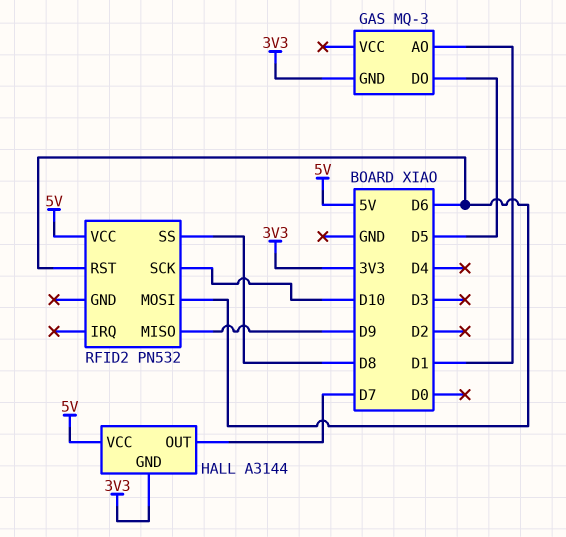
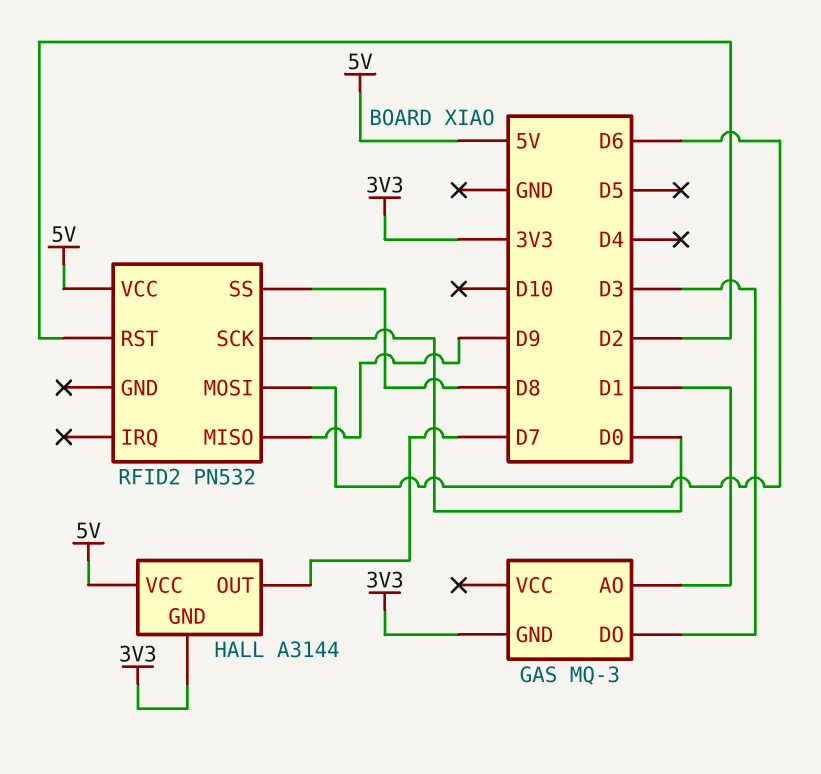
GAS pin DO: D5 -> D3
RFID2 pin RST: D6 -> D2
RFID2 pin SCK: D10 -> D0

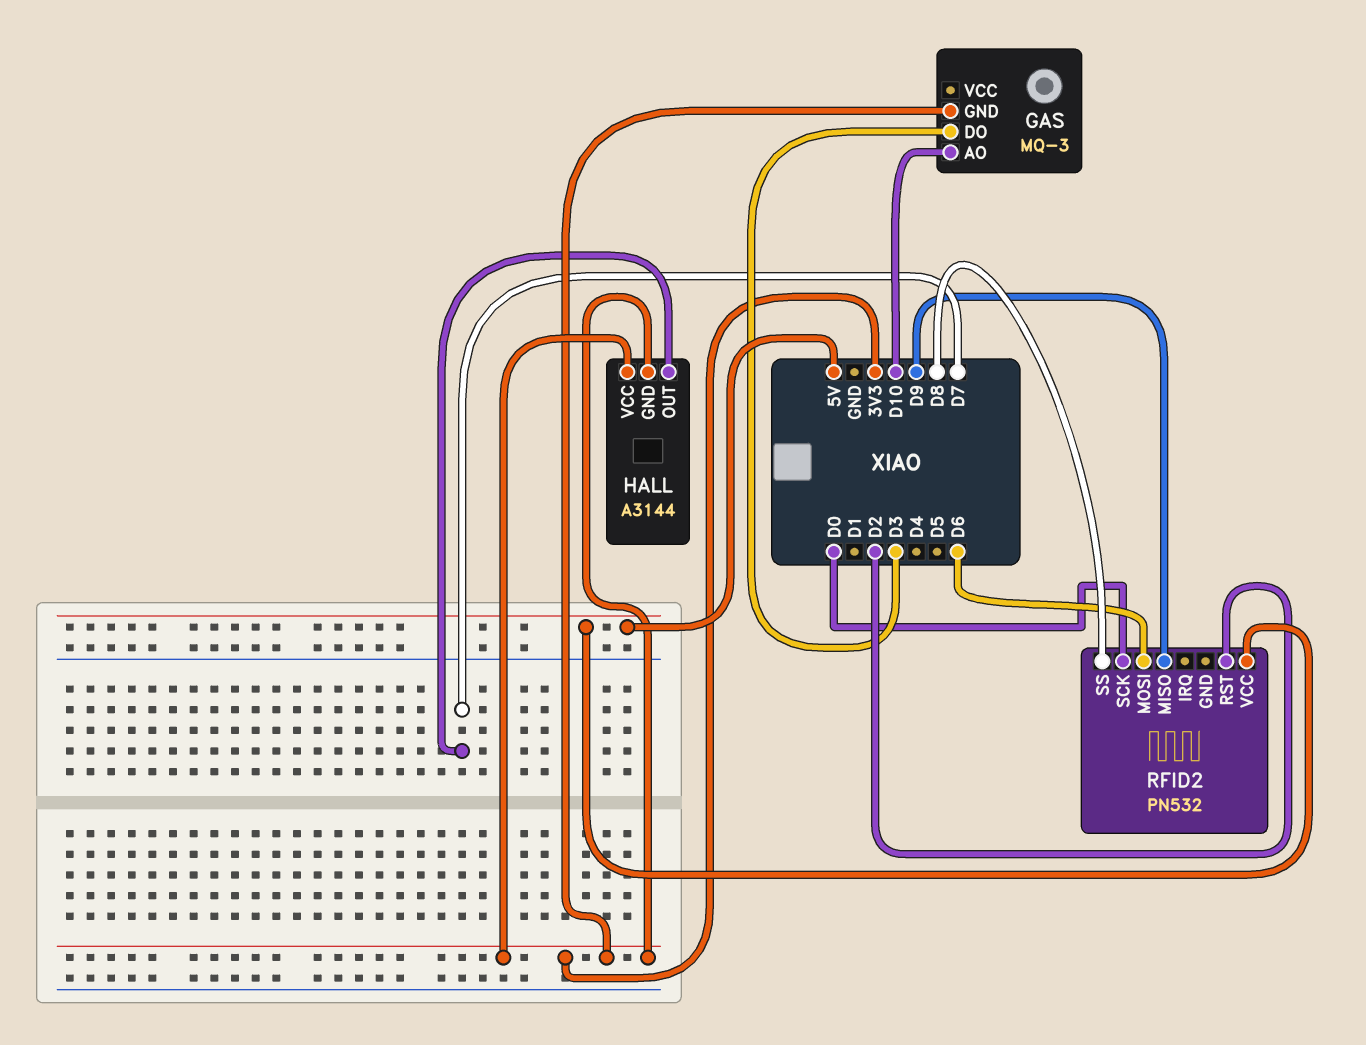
GAS pin AO: D1 -> D10
HALL pin VCC: 5V -> 3V3

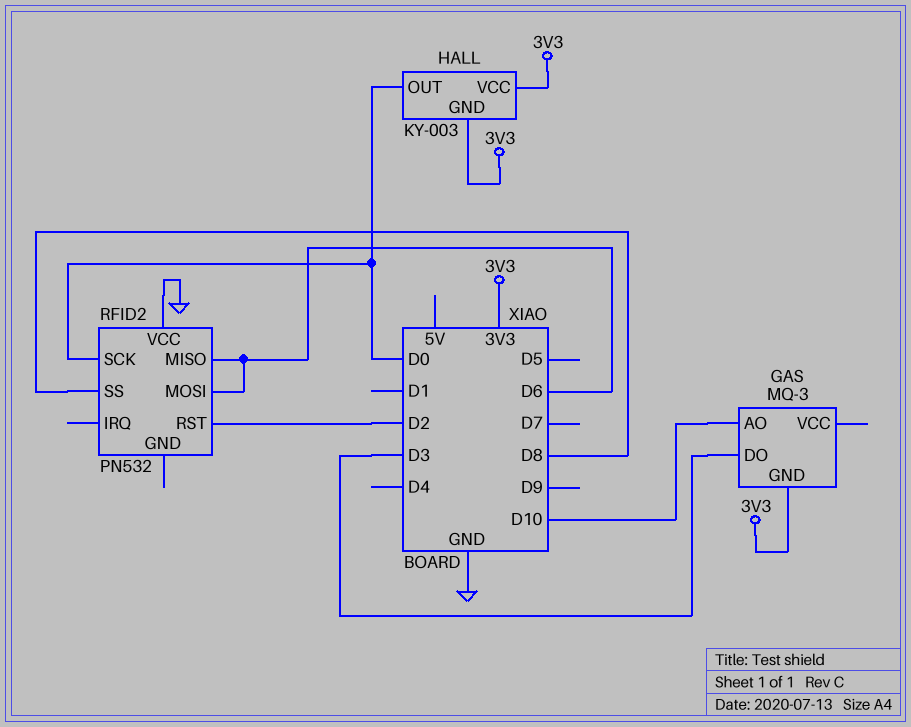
HALL: A3144 -> KY-003
HALL pin OUT: D7 -> D0
RFID2 pin MISO: D9 -> D6
RFID2 pin VCC: 5V -> GND

